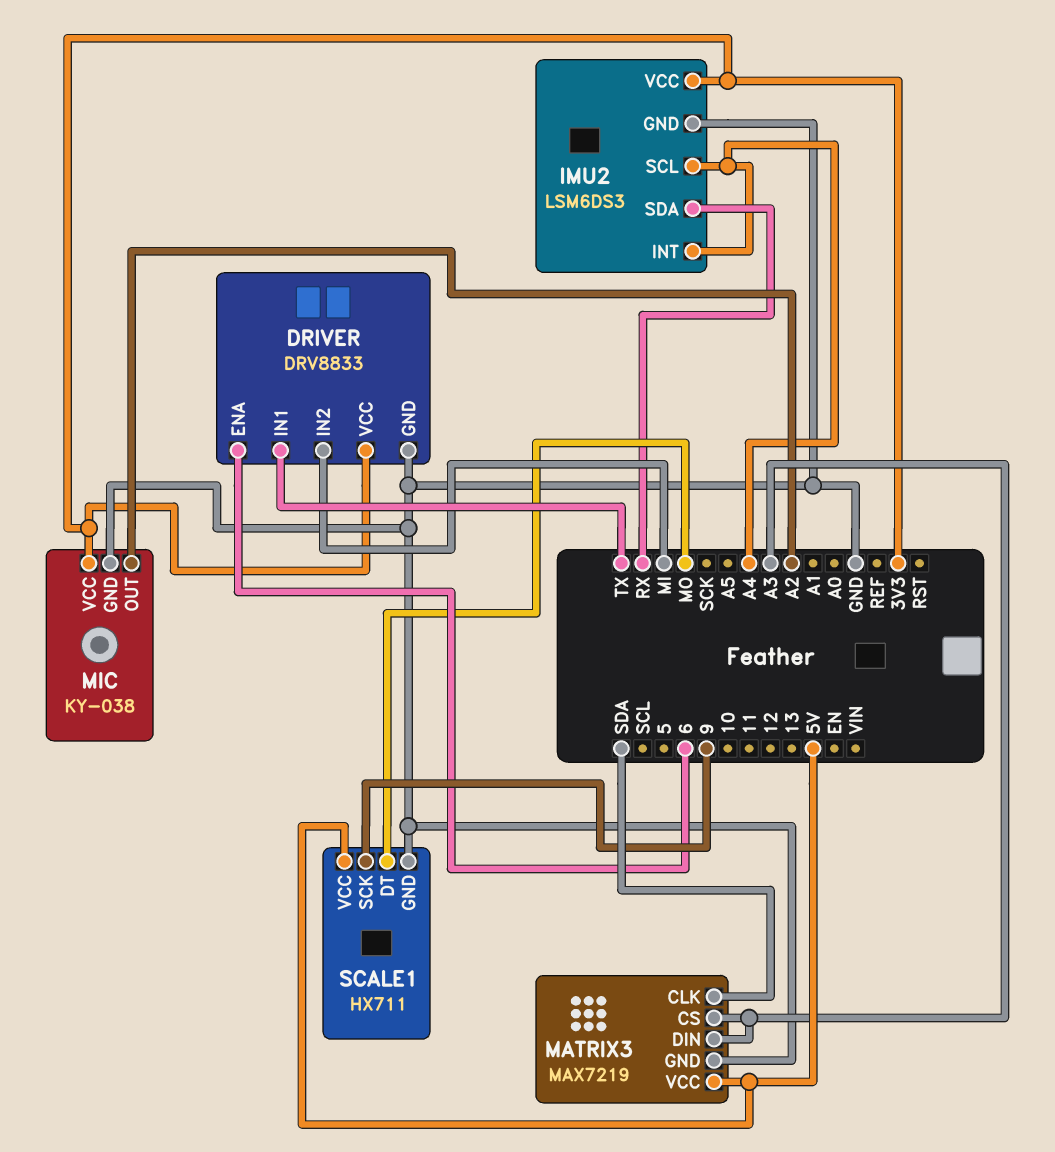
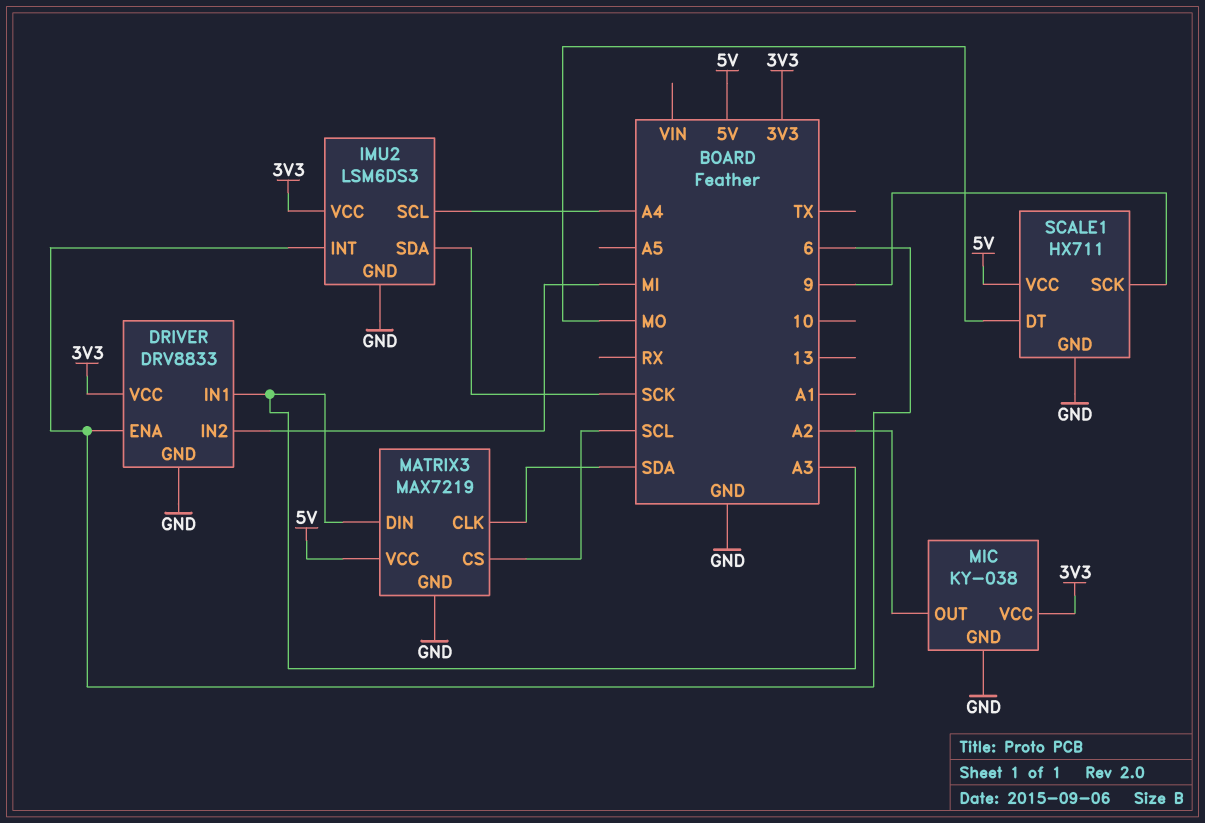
DRIVER pin IN1: TX -> A3
IMU2 pin INT: A4 -> 6
IMU2 pin SDA: RX -> SCK
MATRIX3 pin CS: A3 -> SCL

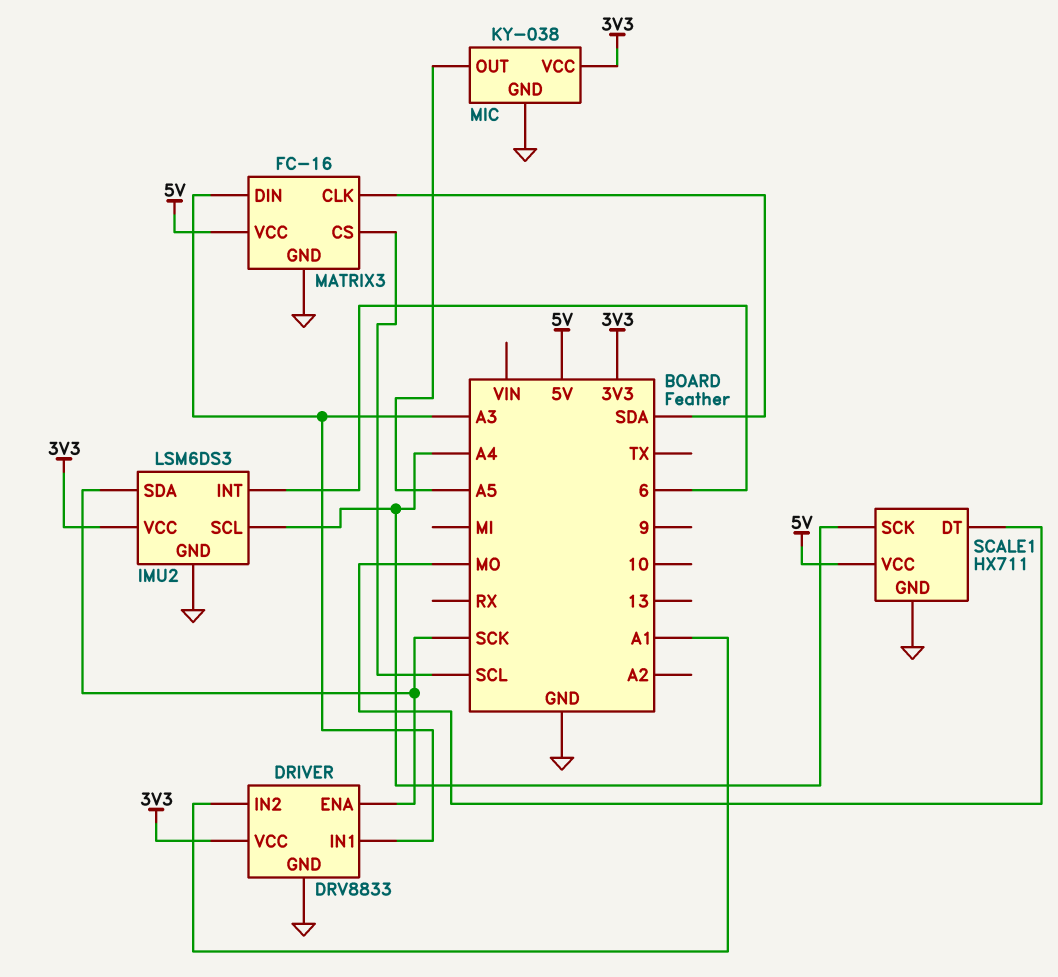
DRIVER pin ENA: 6 -> SCK
DRIVER pin IN2: MI -> A1
MATRIX3: MAX7219 -> FC-16
MIC pin OUT: A2 -> A5
SCALE1 pin SCK: 9 -> A4

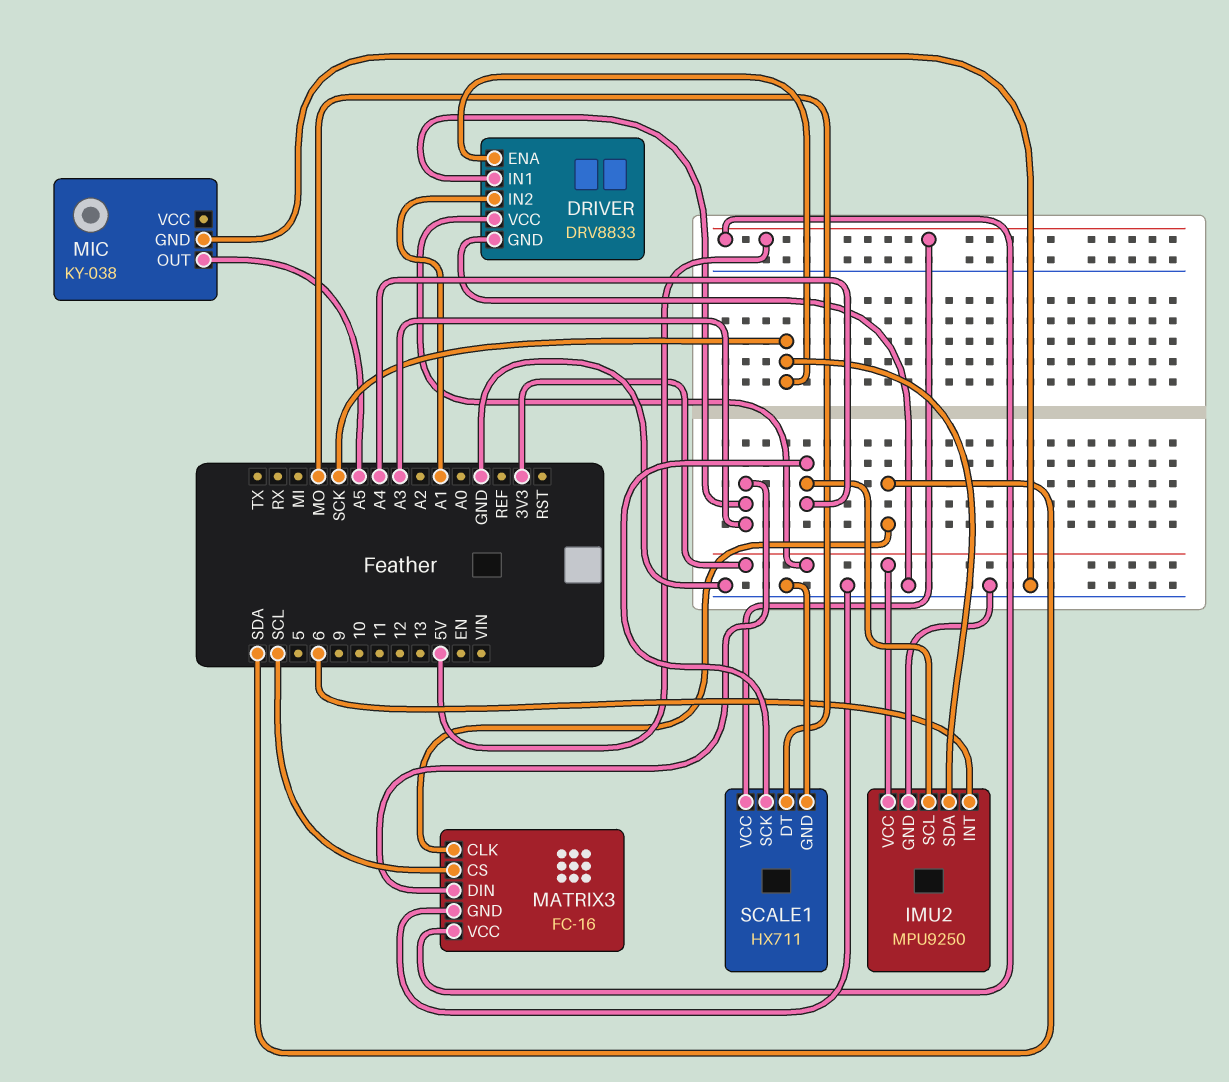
IMU2: LSM6DS3 -> MPU9250
MIC pin VCC: 3V3 -> none

